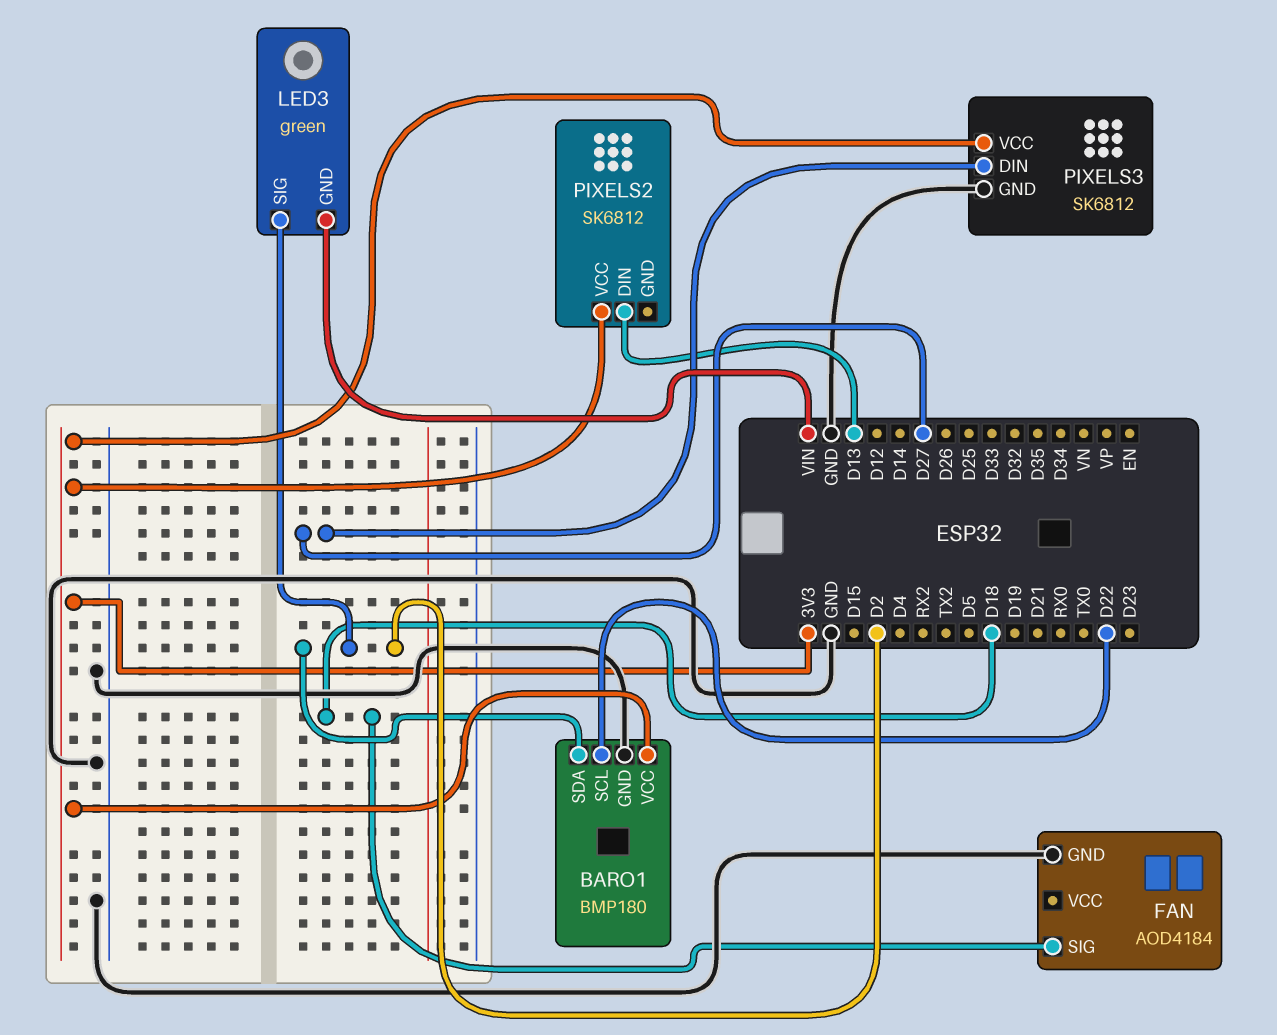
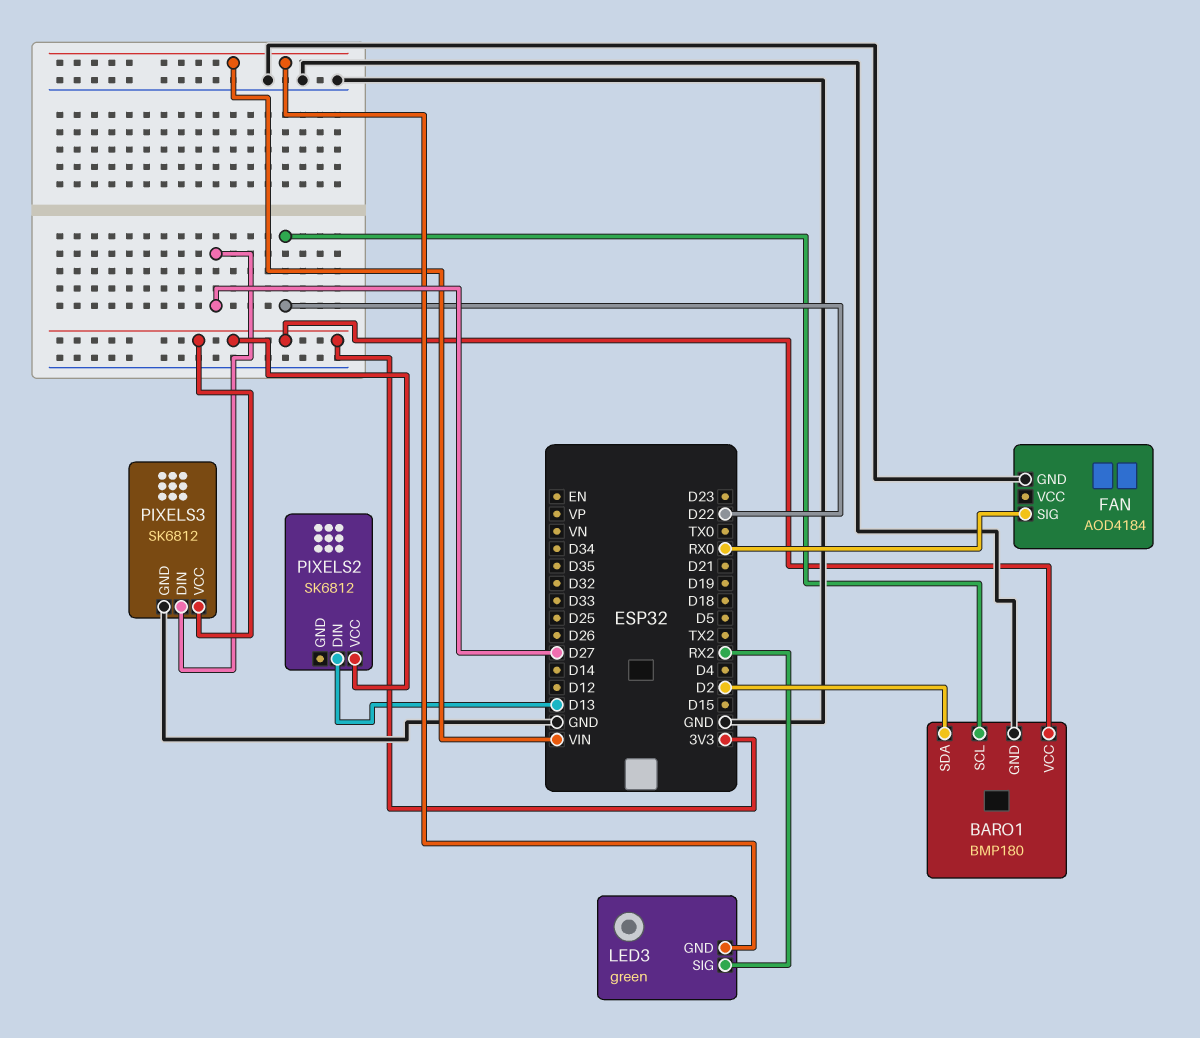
FAN pin SIG: D18 -> RX0
LED3 pin SIG: D2 -> RX2

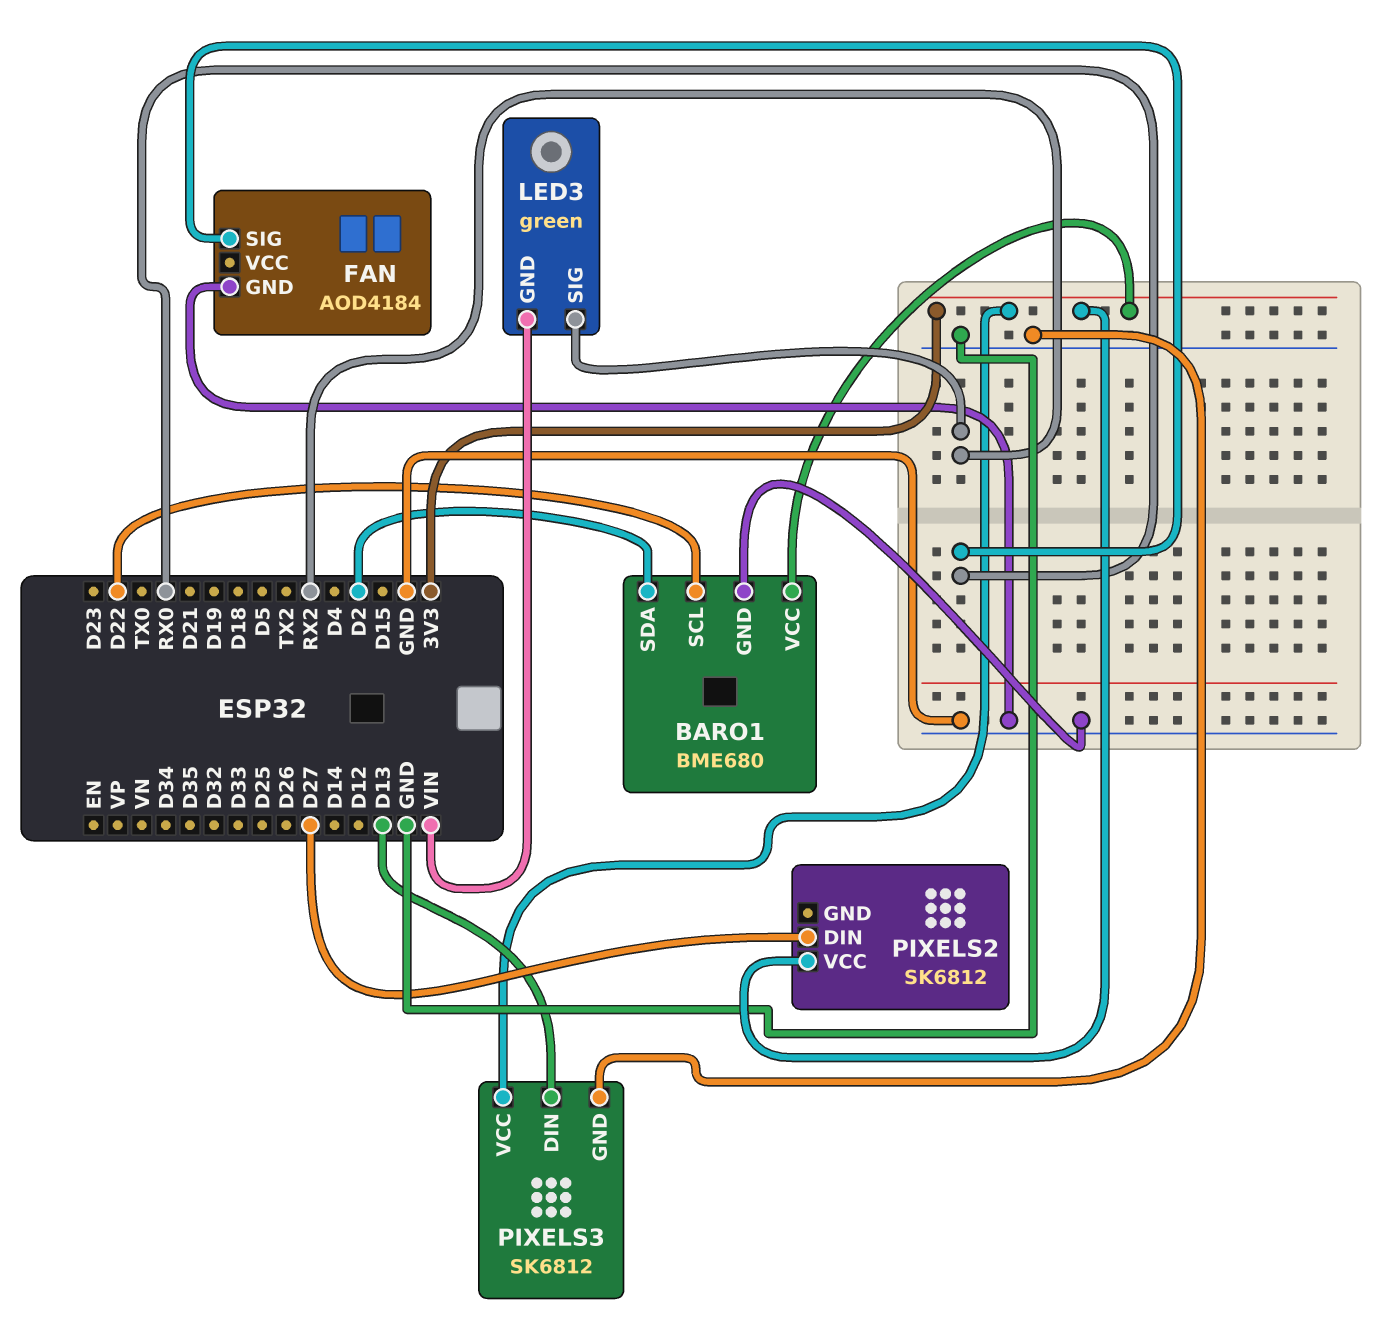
BARO1: BMP180 -> BME680
PIXELS2 pin DIN: D13 -> D27
PIXELS3 pin DIN: D27 -> D13

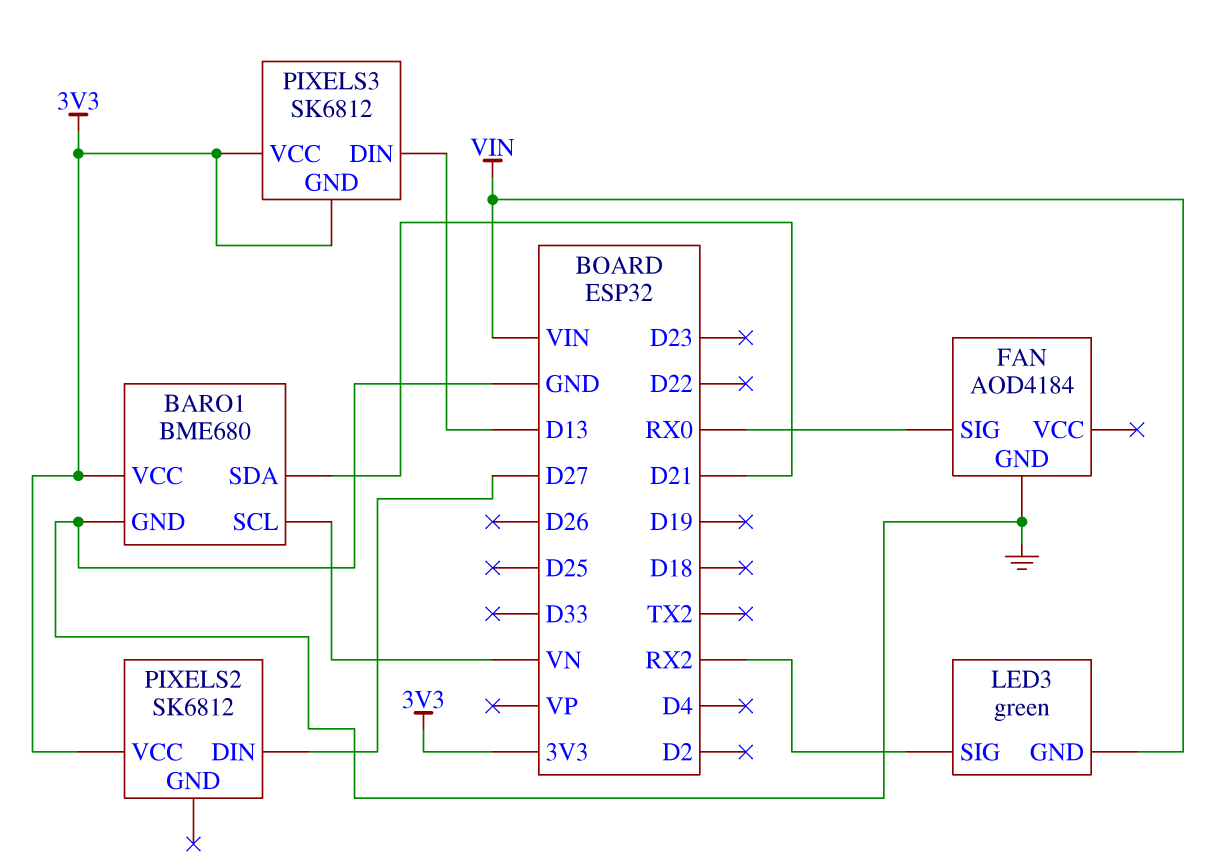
BARO1 pin SCL: D22 -> VN
BARO1 pin SDA: D2 -> D21
PIXELS3 pin GND: GND -> 3V3

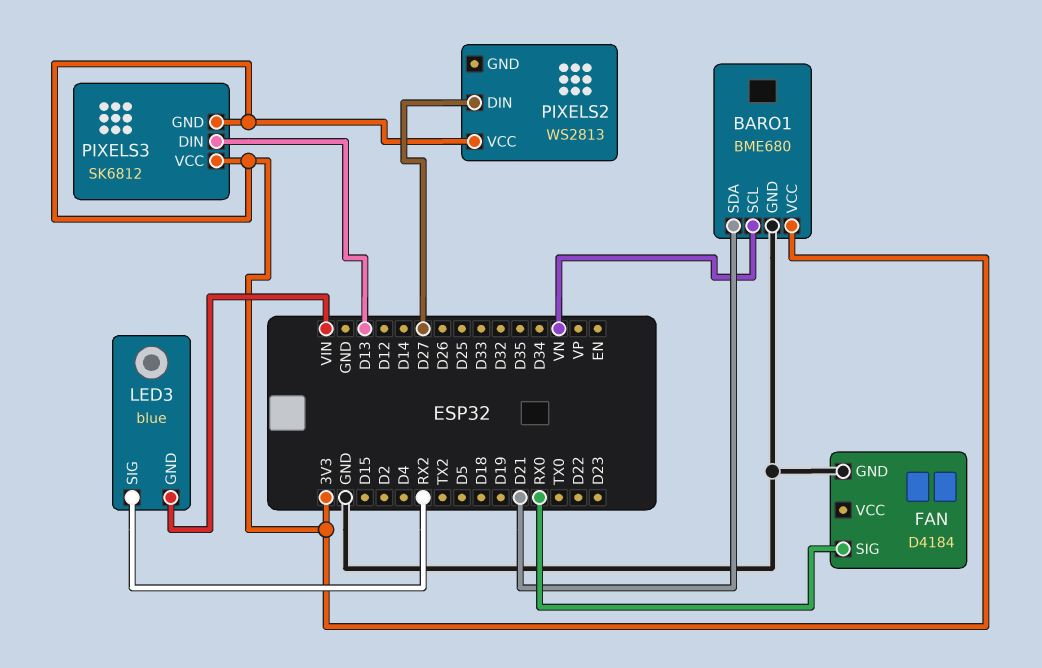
FAN: AOD4184 -> D4184
LED3: green -> blue
PIXELS2: SK6812 -> WS2813

